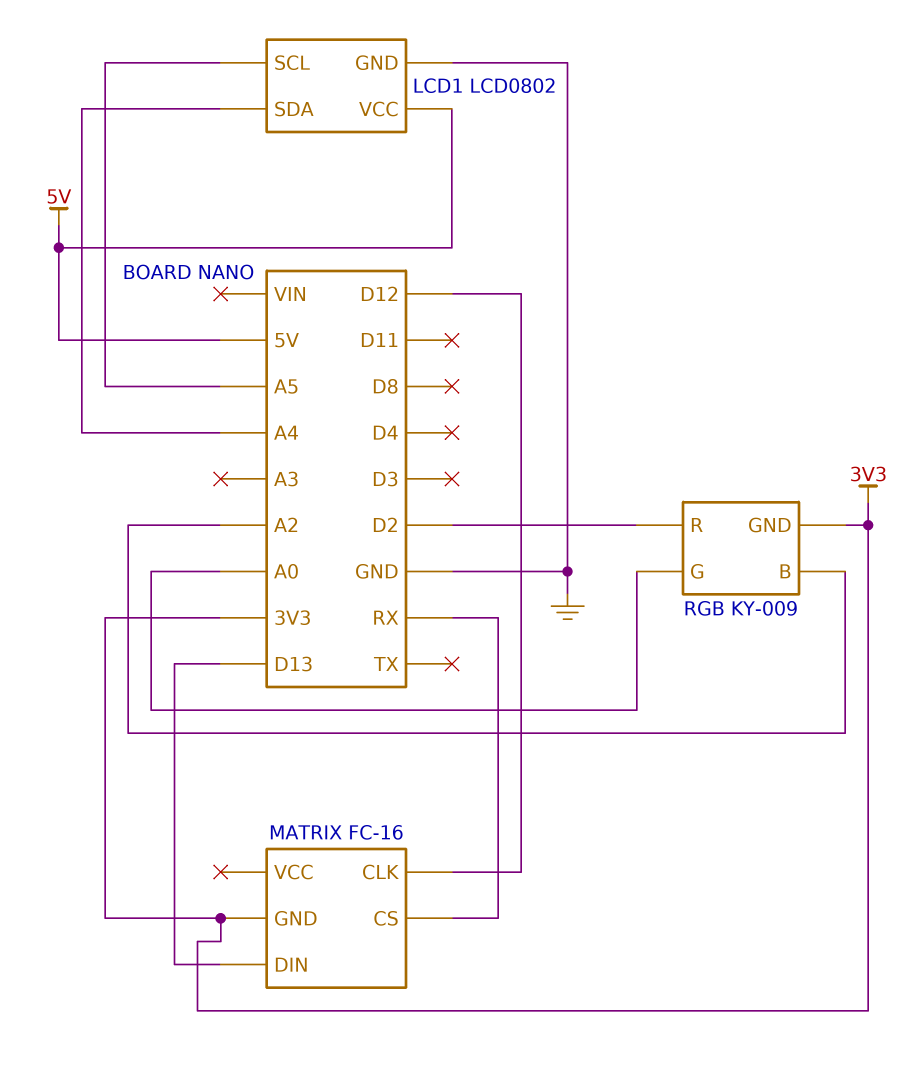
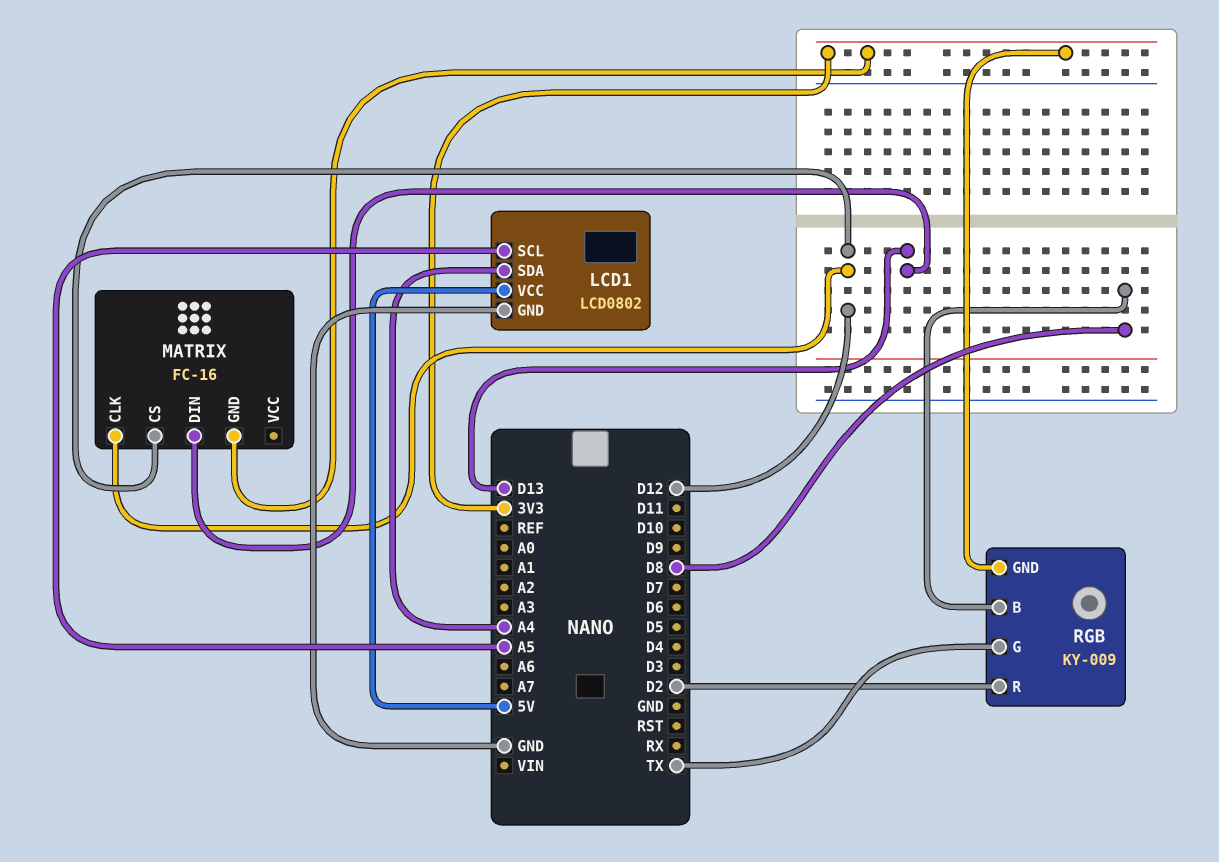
MATRIX pin CS: RX -> D12
RGB pin B: A2 -> D8
RGB pin G: A0 -> TX

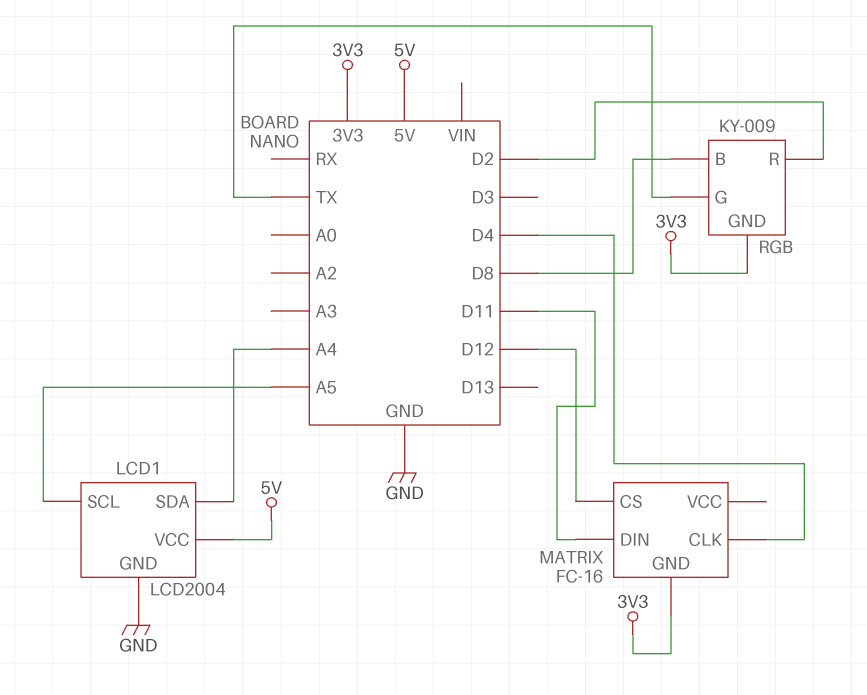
LCD1: LCD0802 -> LCD2004
MATRIX pin CLK: D12 -> D4
MATRIX pin DIN: D13 -> D11

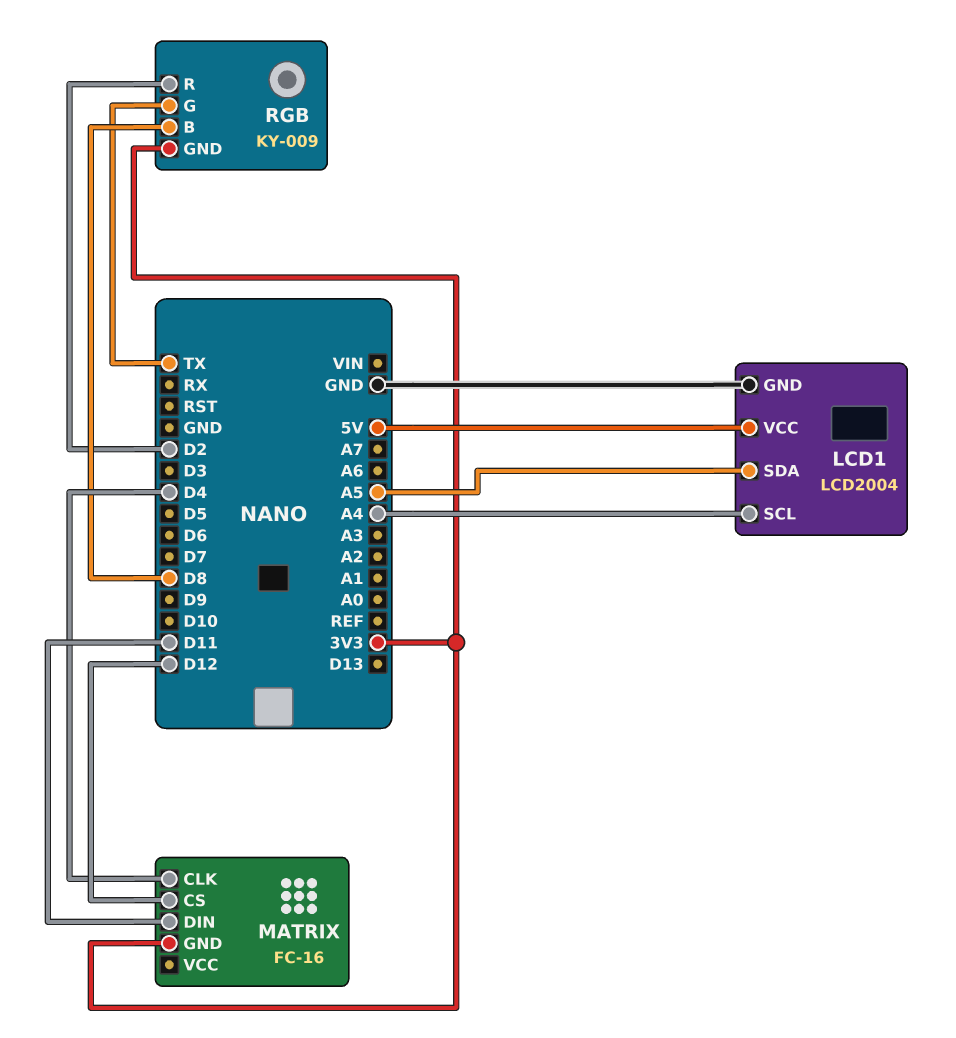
LCD1 pin SCL: A5 -> A4
LCD1 pin SDA: A4 -> A5

